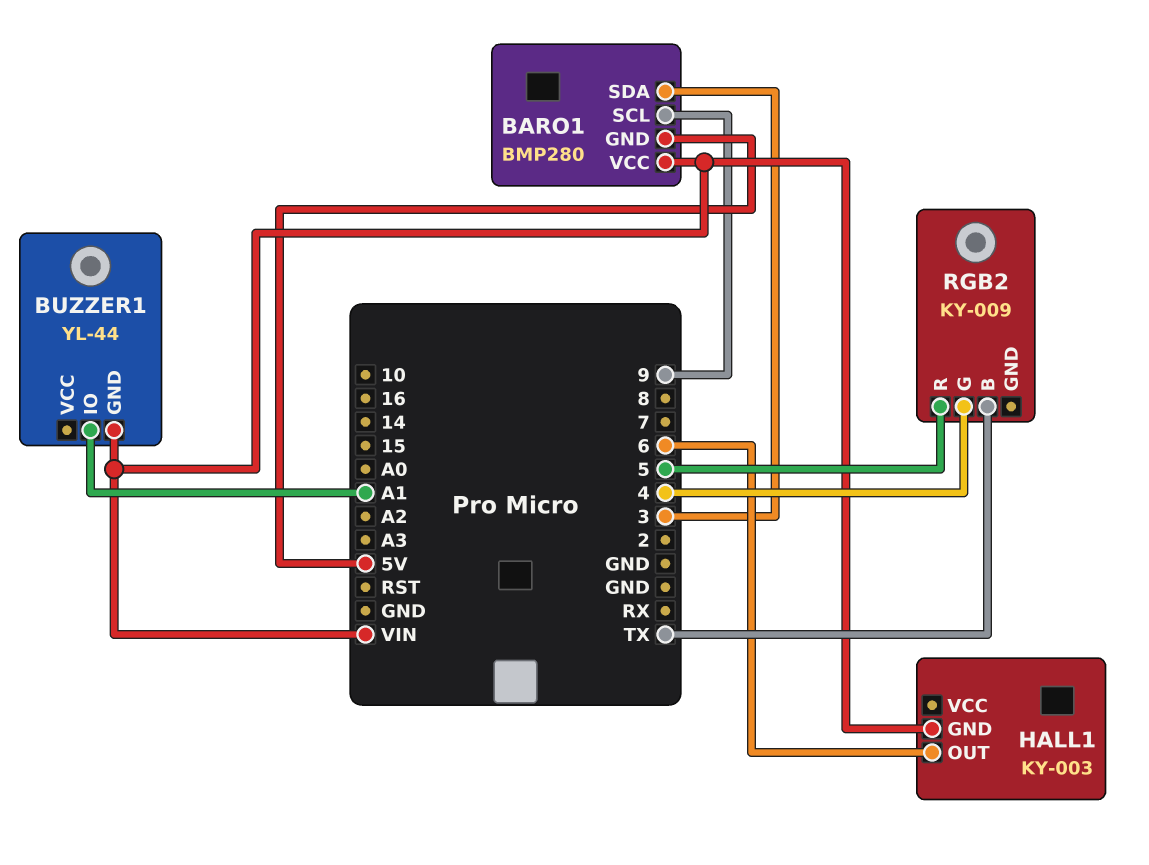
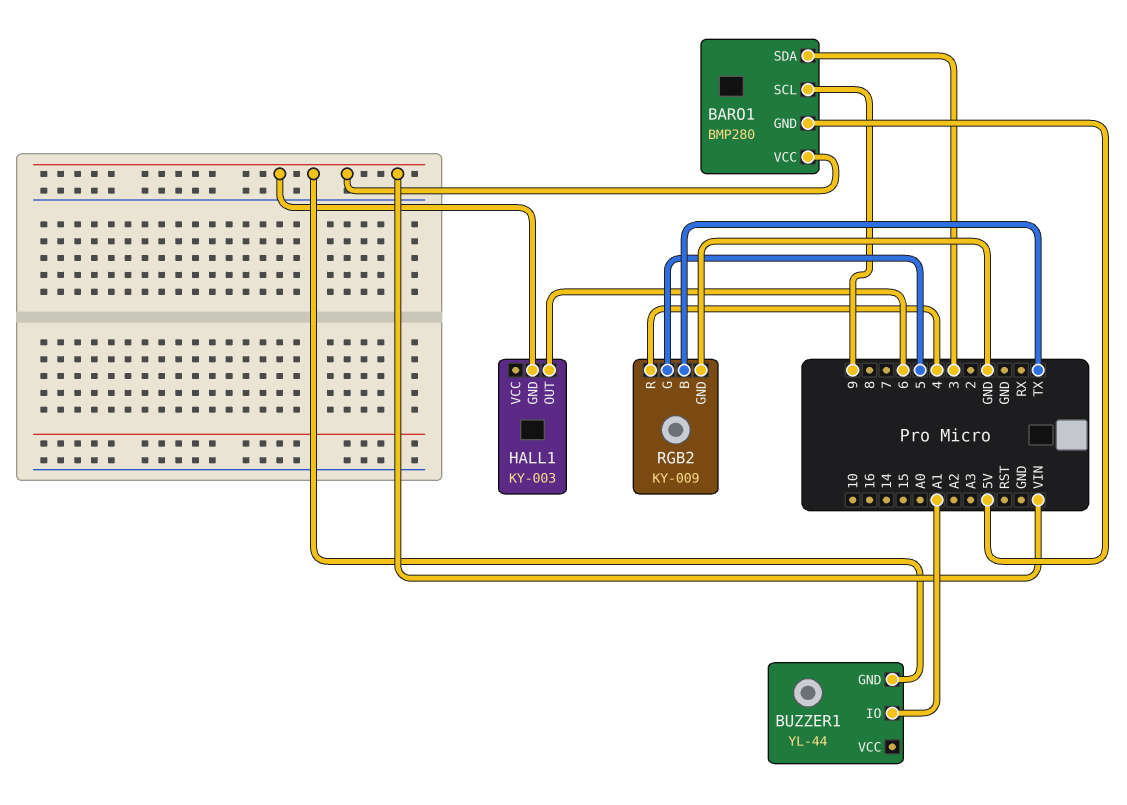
RGB2 pin G: 4 -> 5
RGB2 pin GND: none -> GND
RGB2 pin R: 5 -> 4

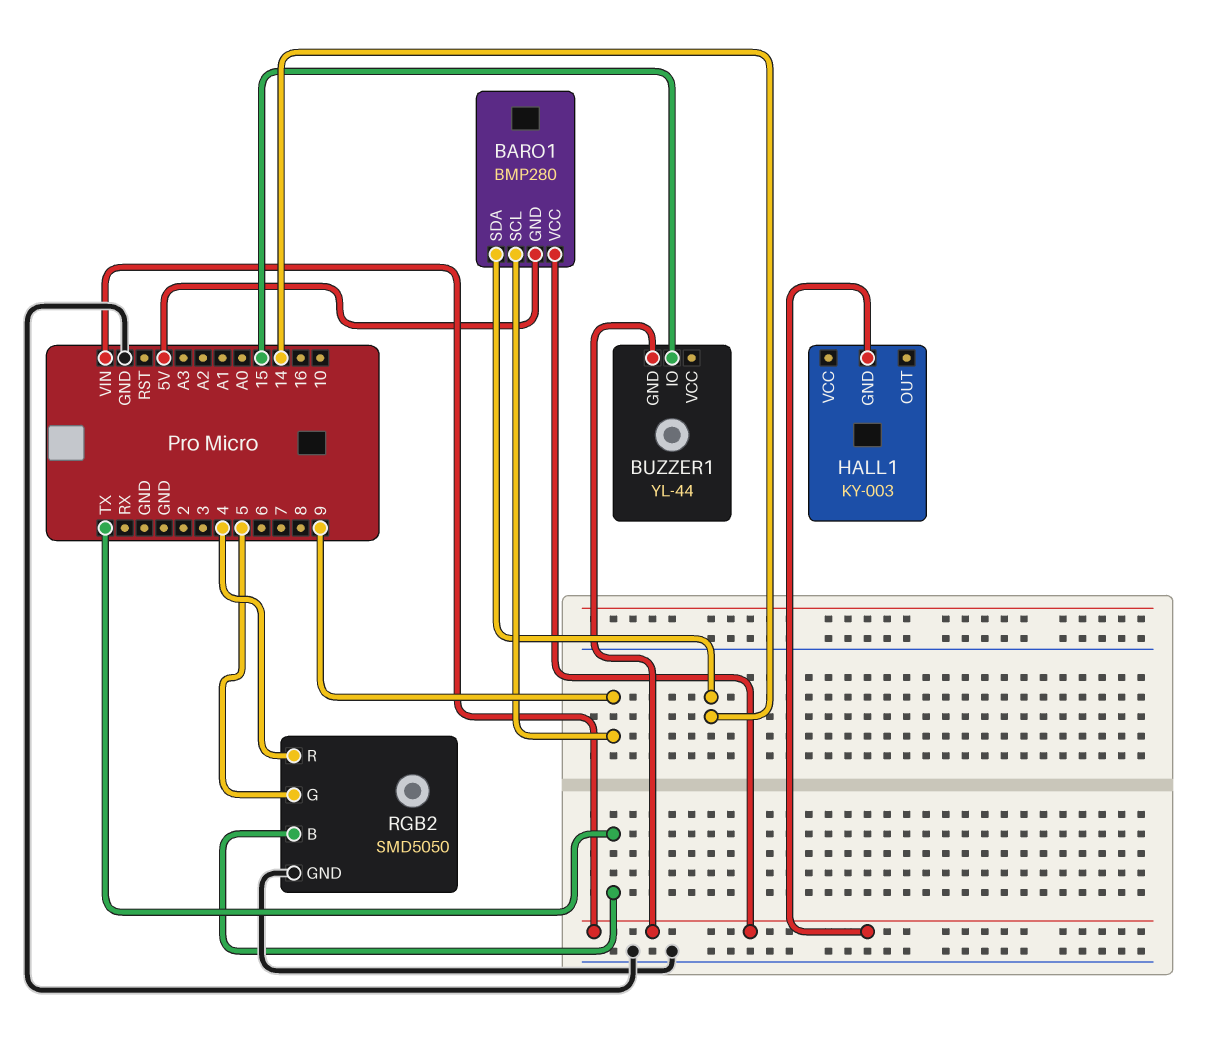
BARO1 pin SDA: 3 -> 14
BUZZER1 pin IO: A1 -> 15
HALL1 pin OUT: 6 -> none
RGB2: KY-009 -> SMD5050

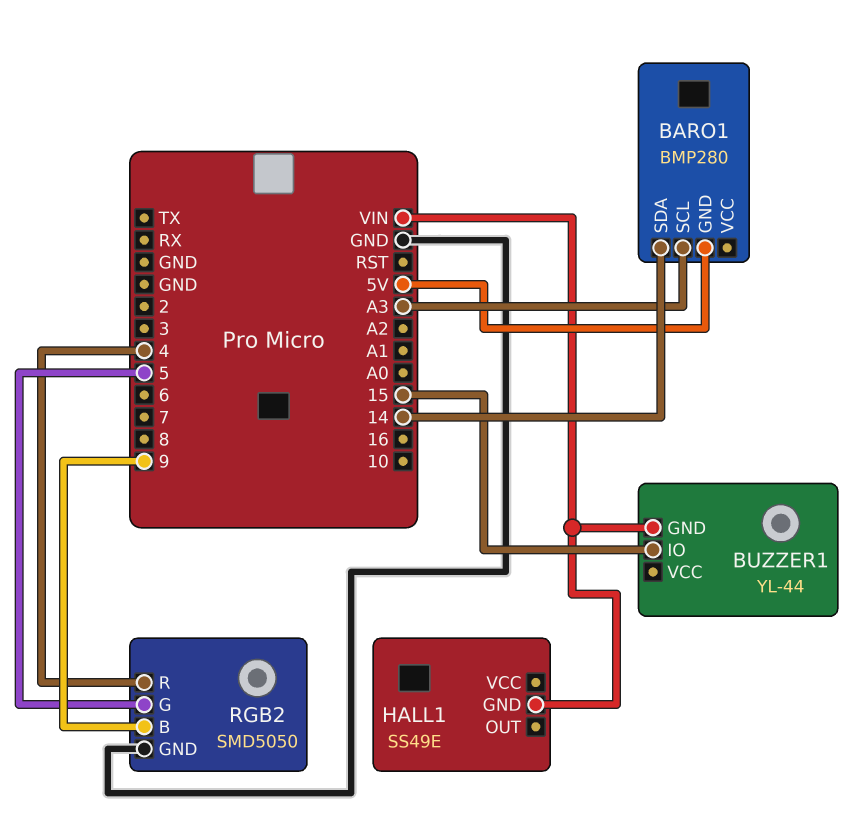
BARO1 pin SCL: 9 -> A3
BARO1 pin VCC: VIN -> none
HALL1: KY-003 -> SS49E
RGB2 pin B: TX -> 9

